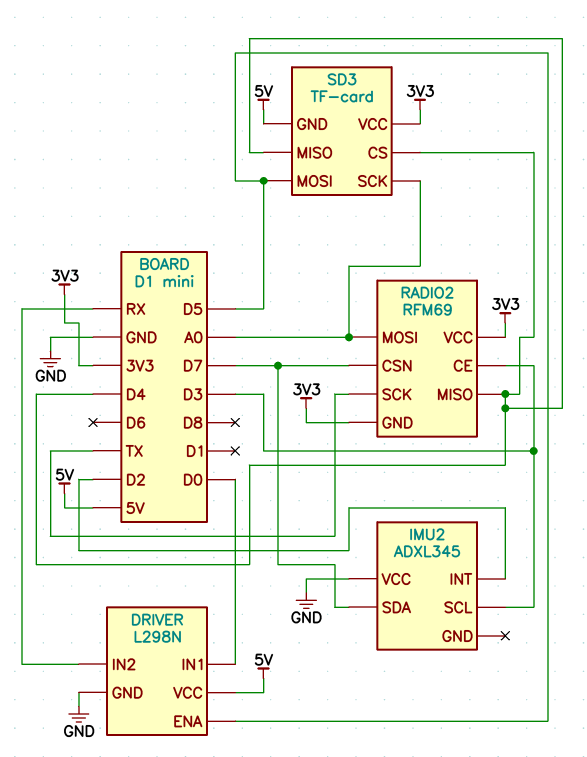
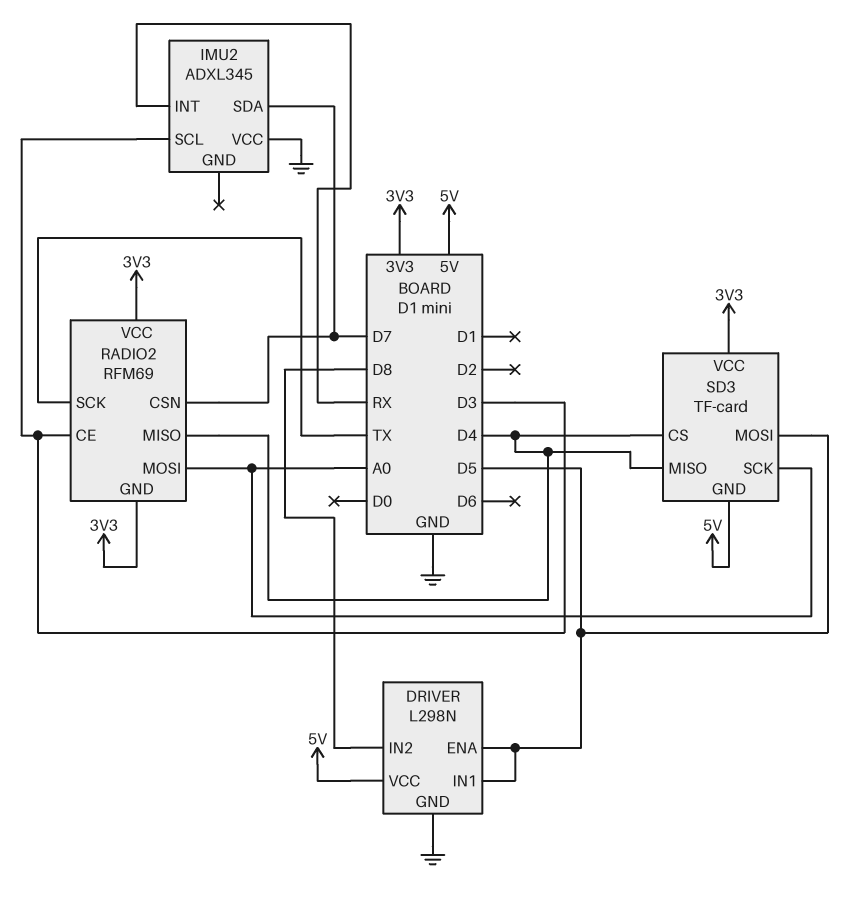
DRIVER pin IN1: D0 -> D5
DRIVER pin IN2: RX -> D8
IMU2 pin INT: D2 -> RX

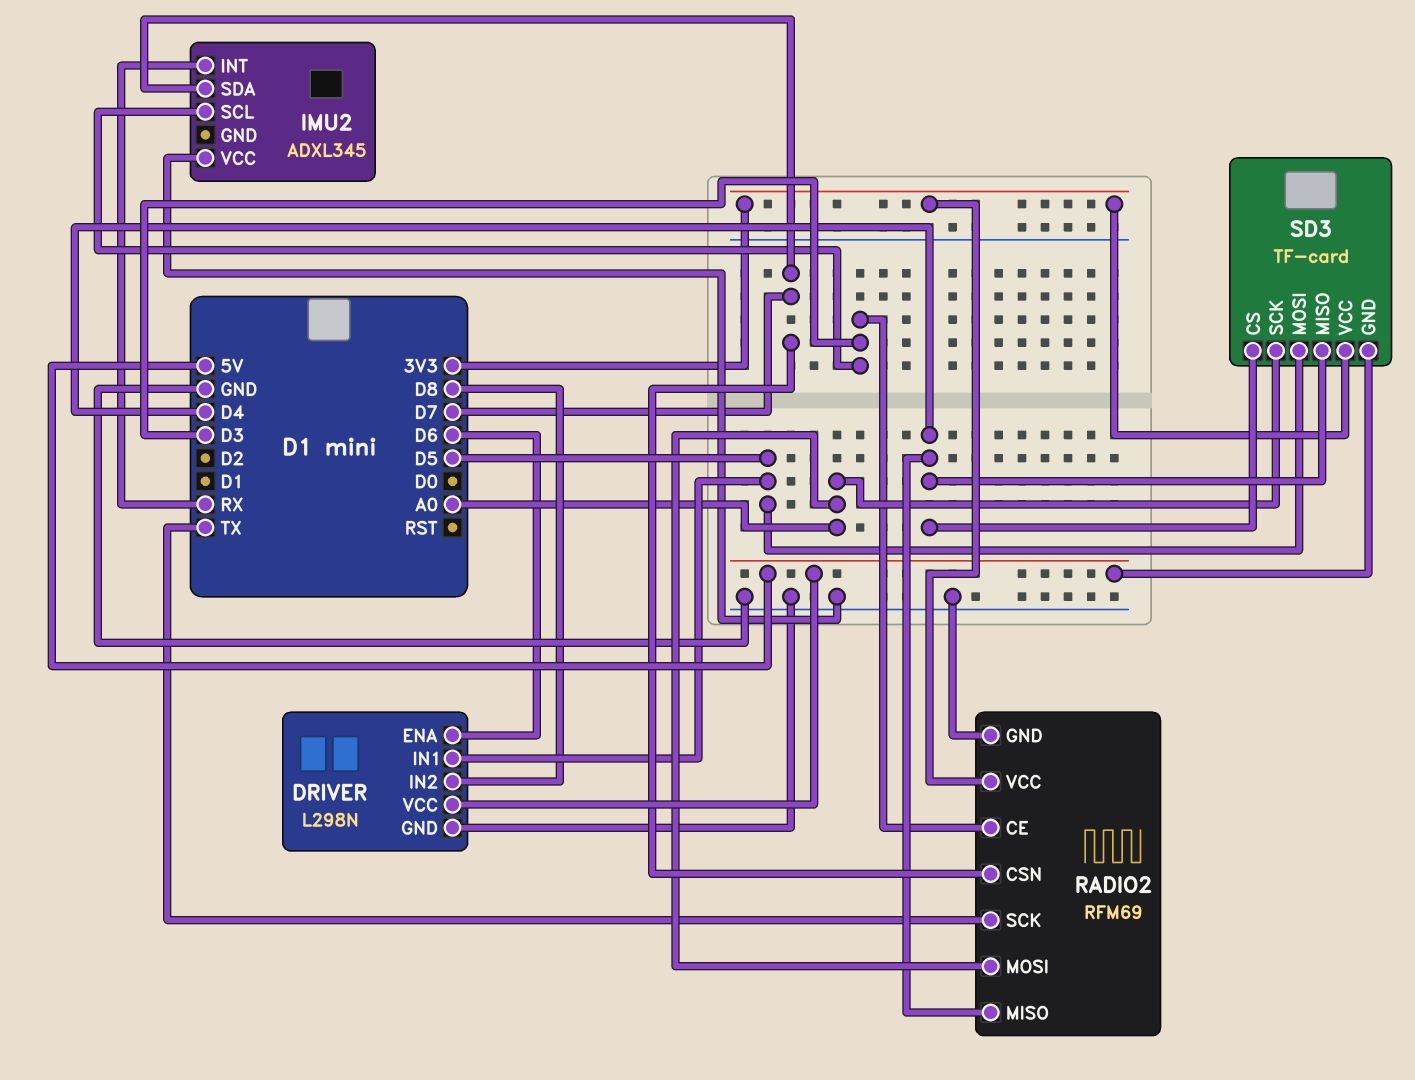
DRIVER pin ENA: D5 -> D6
RADIO2 pin GND: 3V3 -> GND

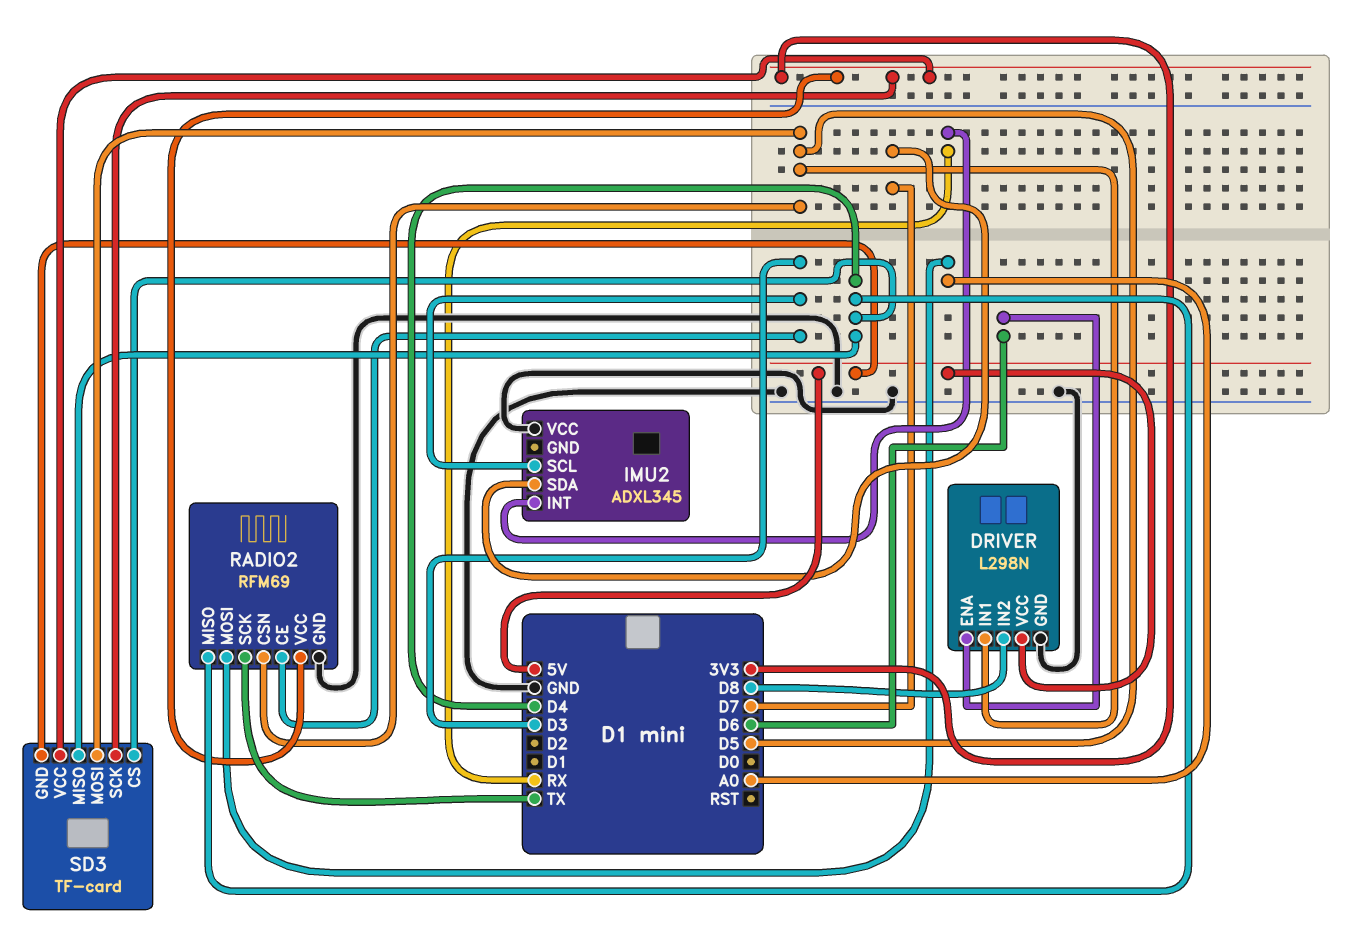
RADIO2 pin CSN: D7 -> D5
SD3 pin SCK: A0 -> 3V3

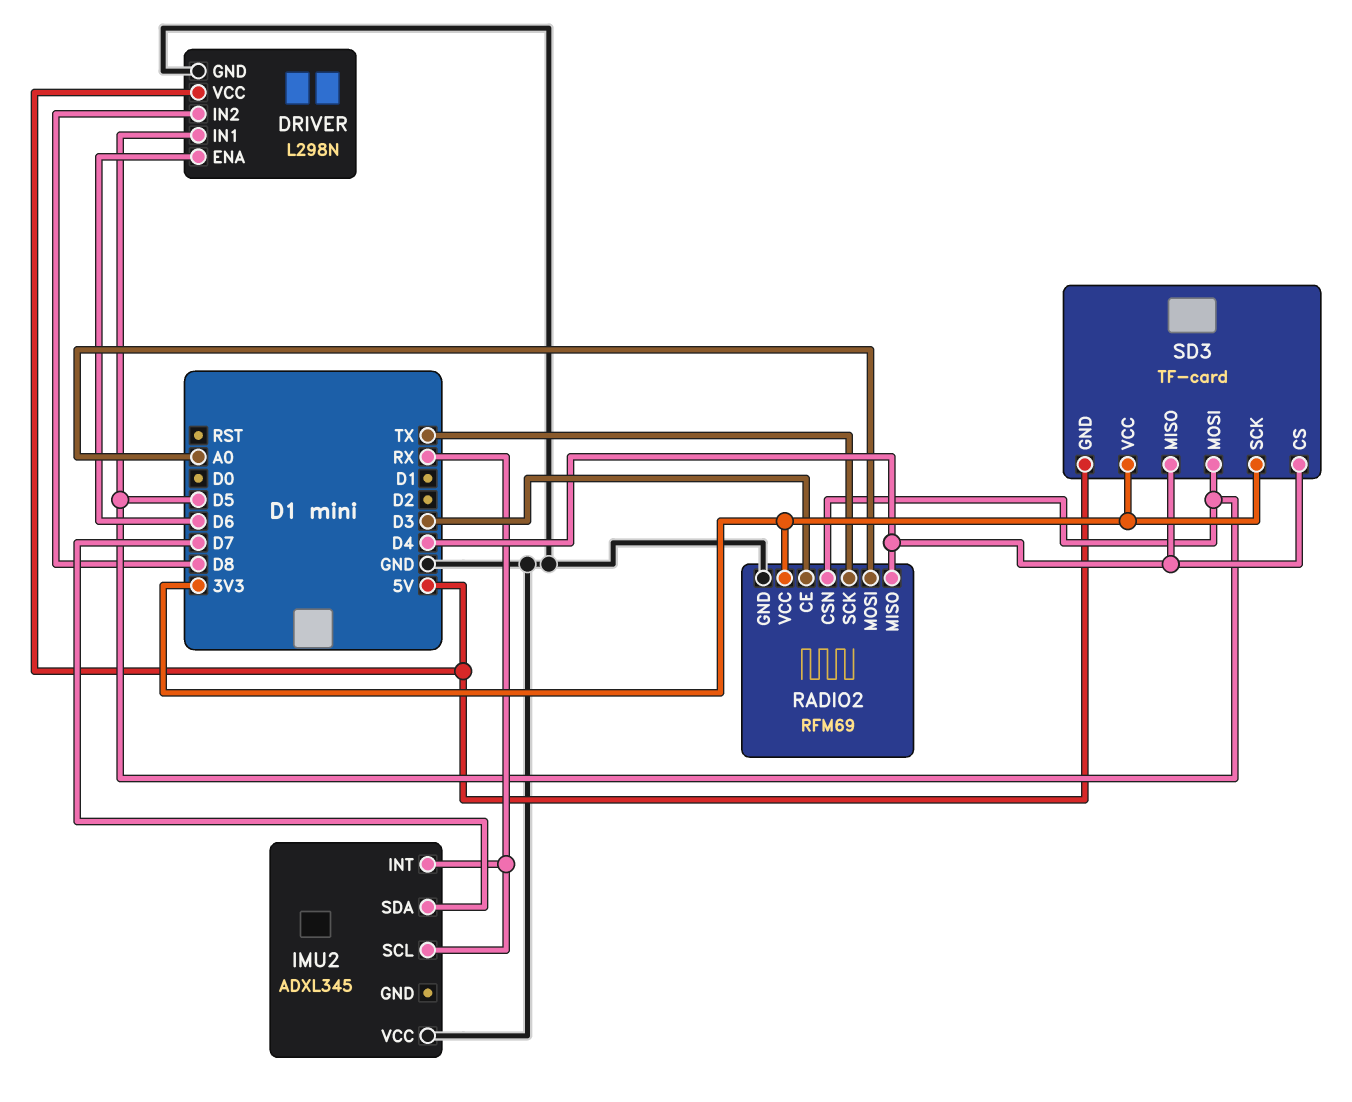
IMU2 pin SCL: D3 -> RX

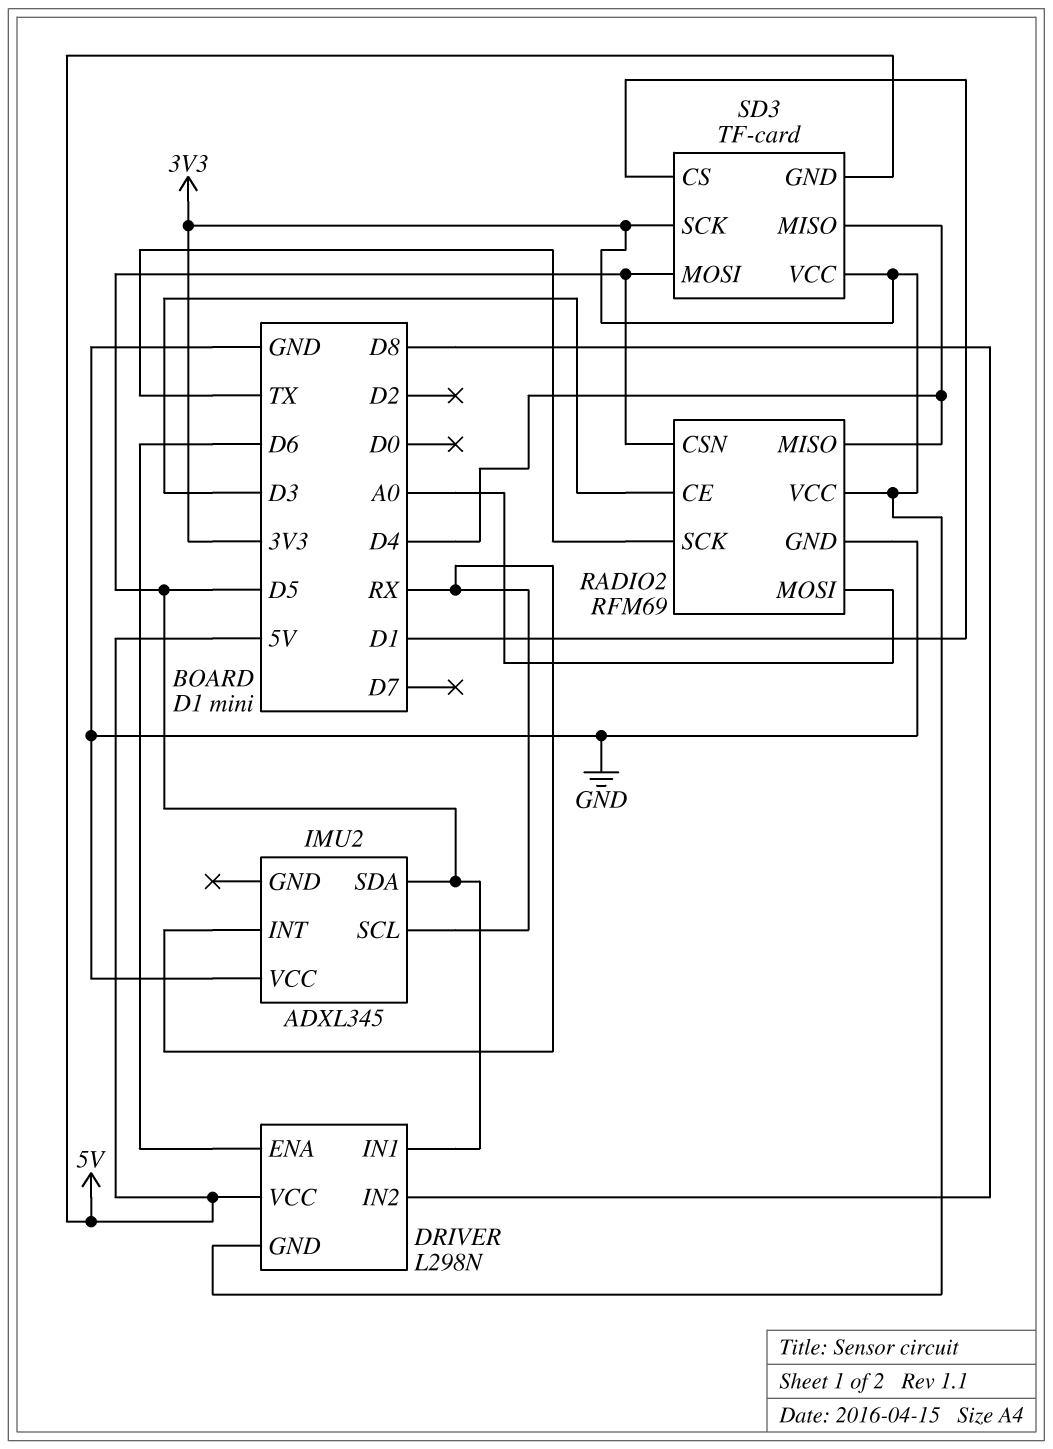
DRIVER pin GND: GND -> 3V3
IMU2 pin SDA: D7 -> D5
SD3 pin CS: D4 -> D1

